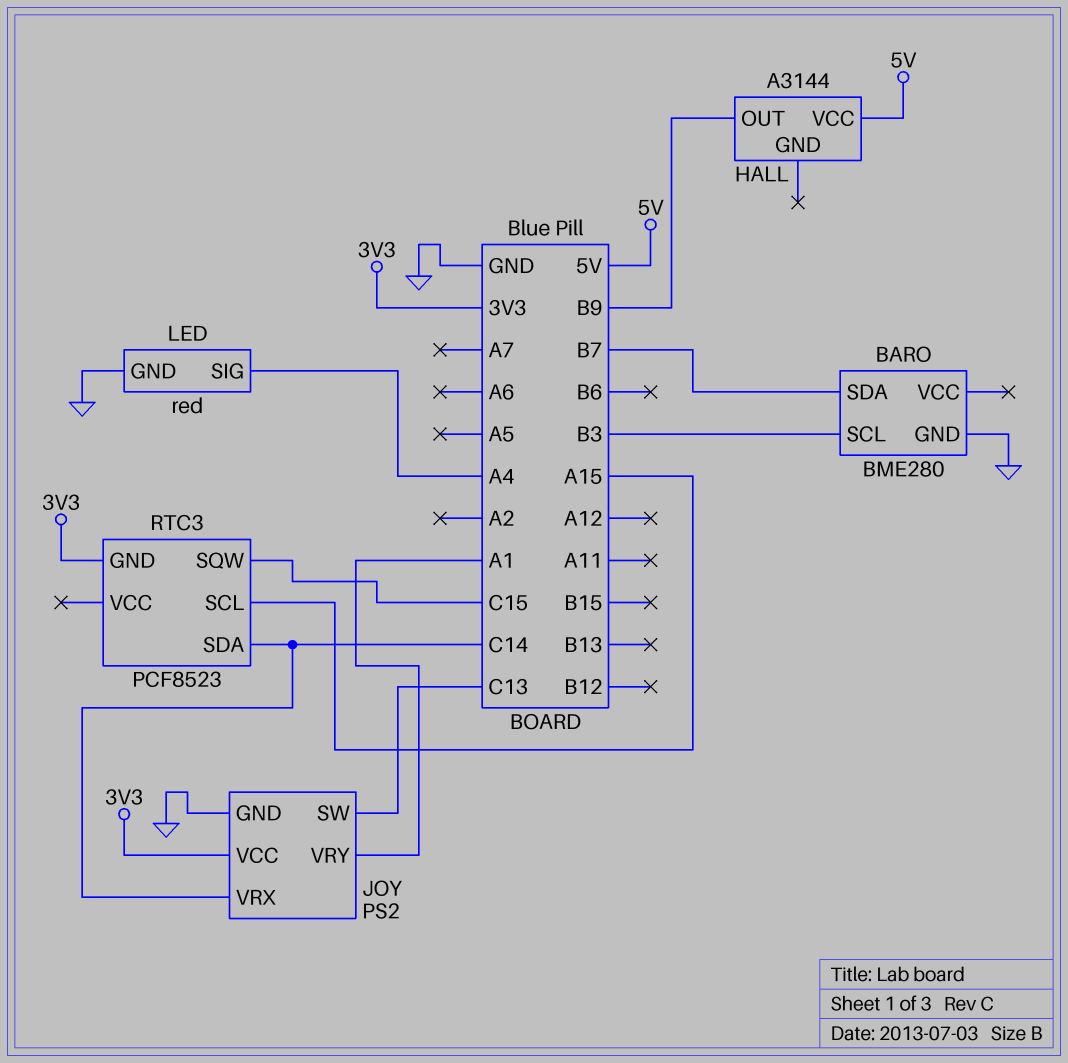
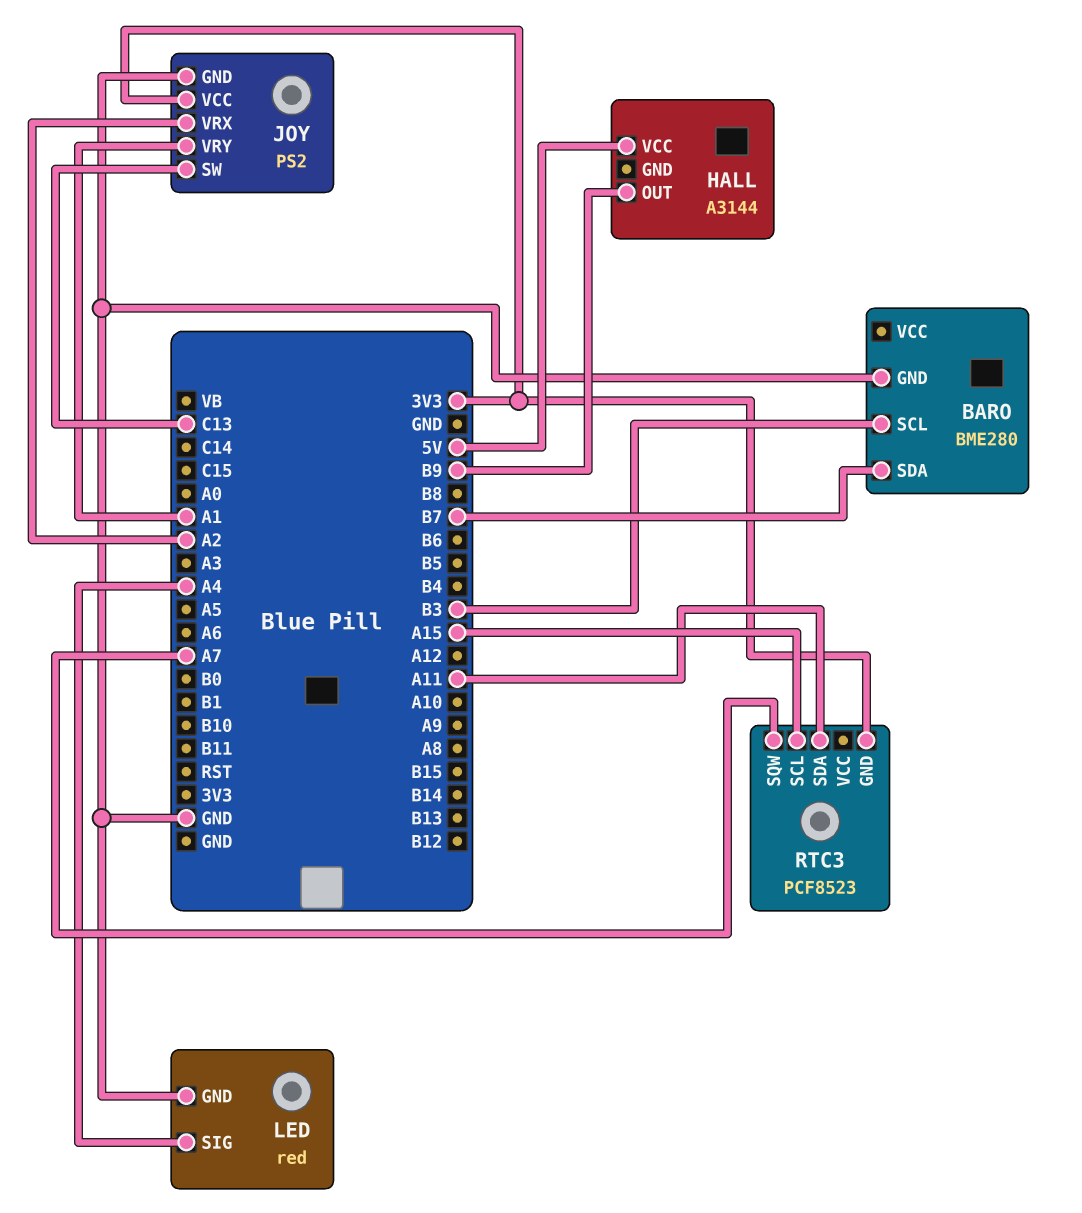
JOY pin VRX: C14 -> A2
RTC3 pin SDA: C14 -> A11
RTC3 pin SQW: C15 -> A7

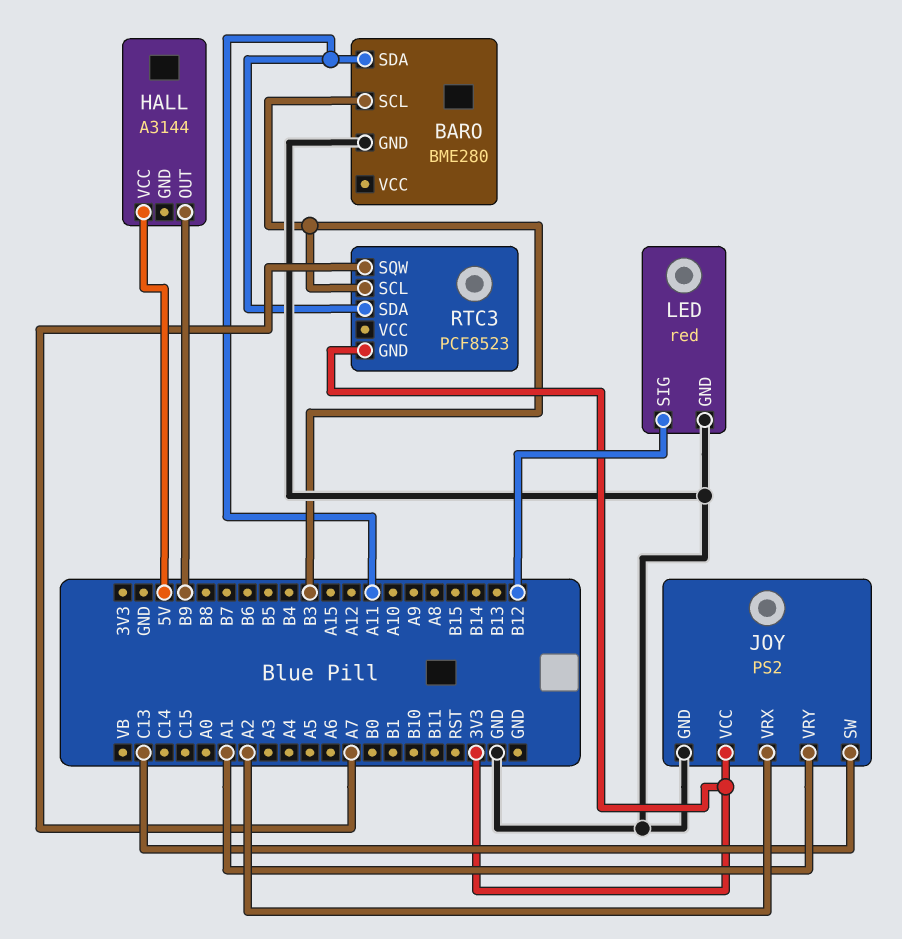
BARO pin SDA: B7 -> A11
LED pin SIG: A4 -> B12
RTC3 pin SCL: A15 -> B3

